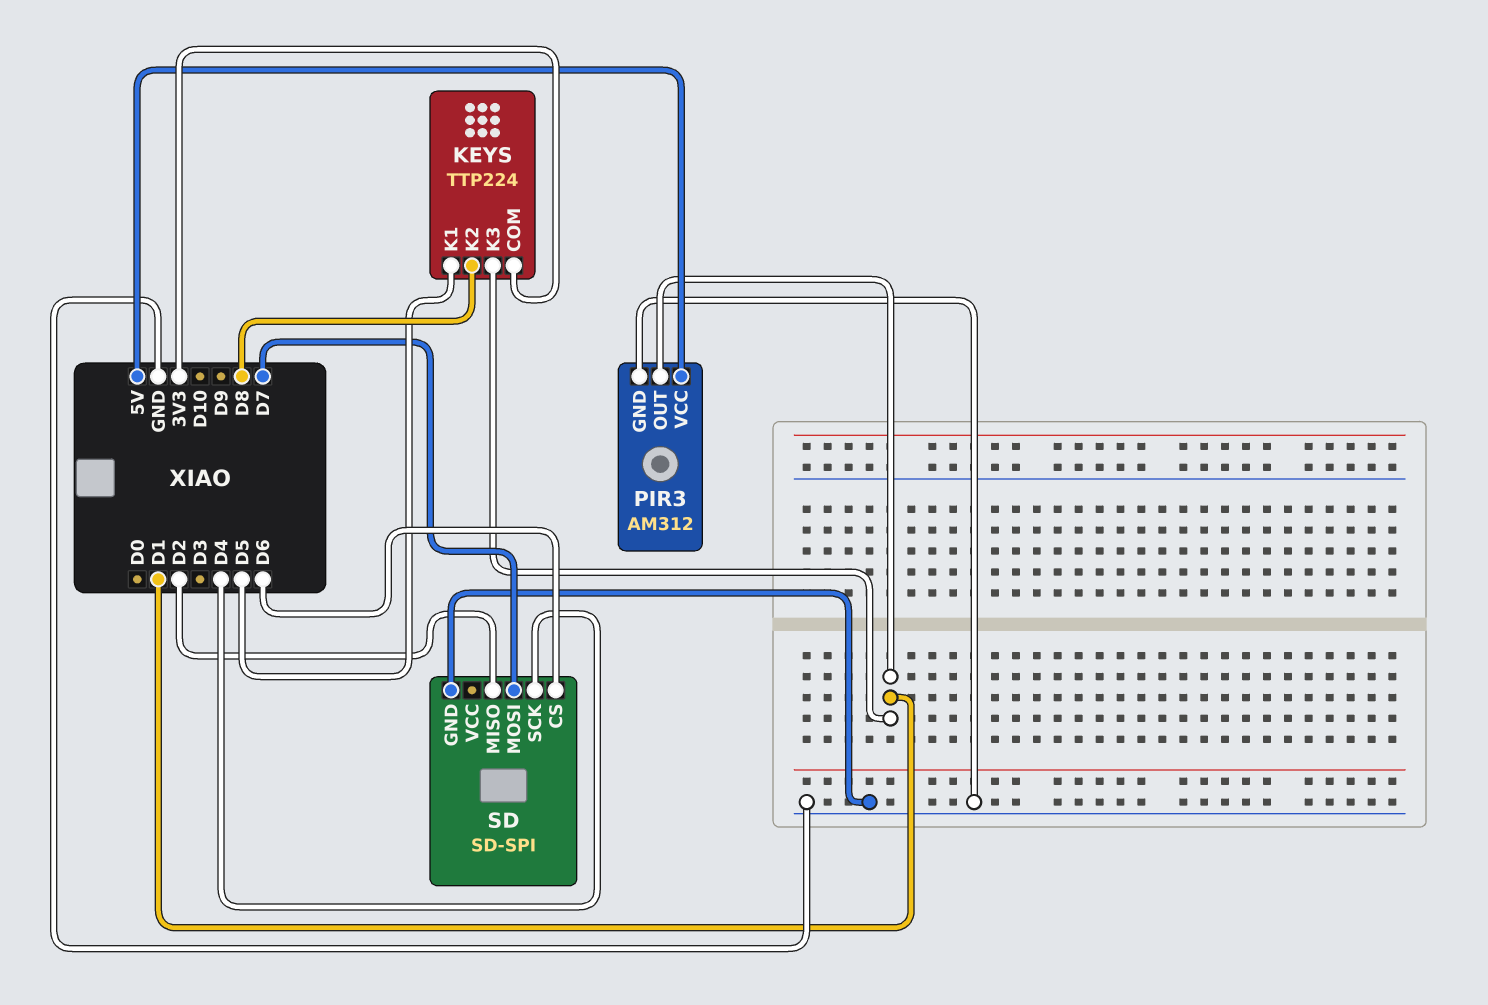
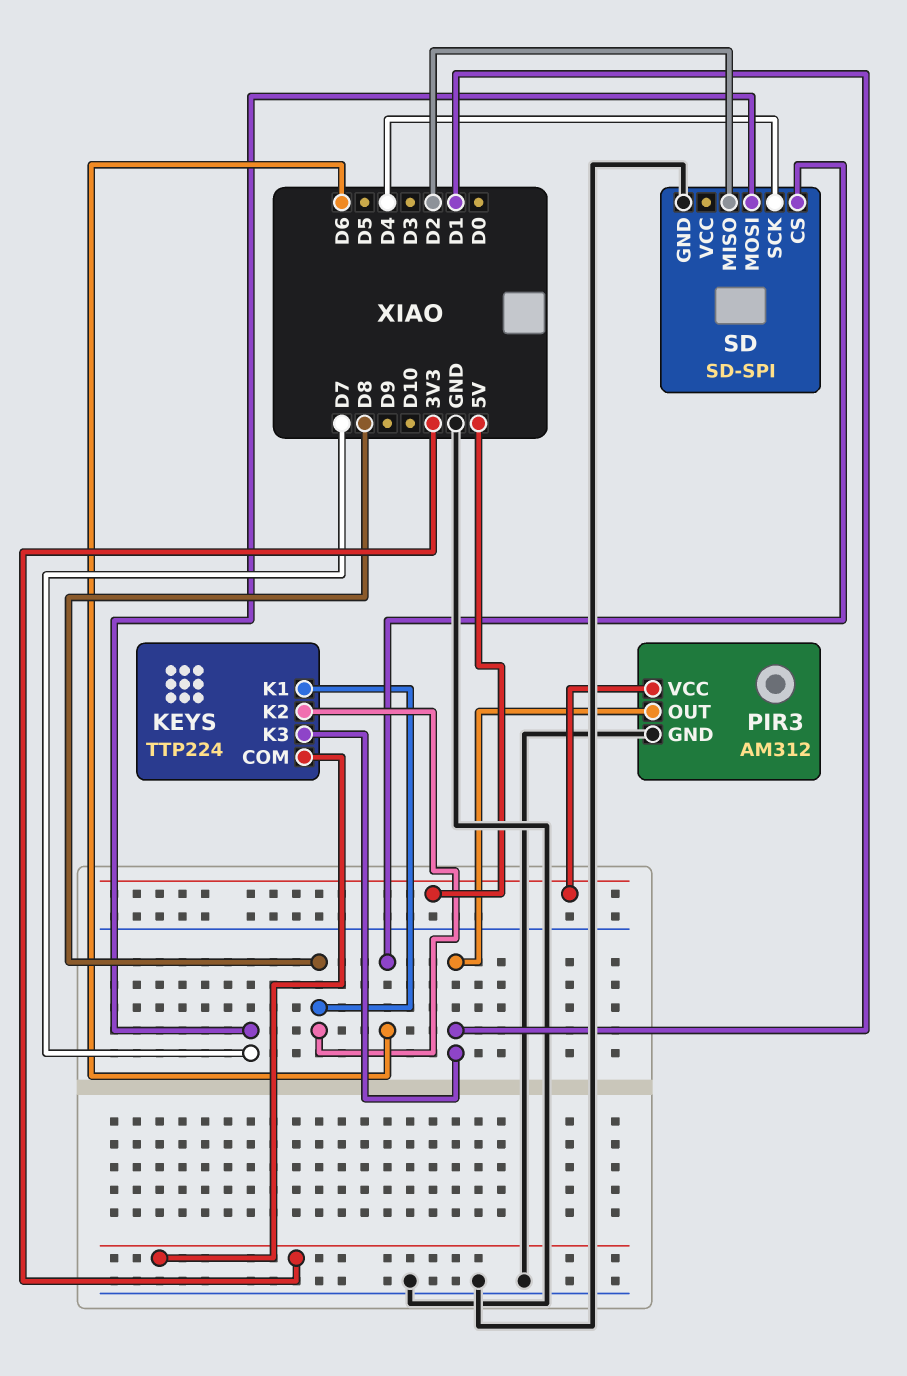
KEYS pin K1: D5 -> D8

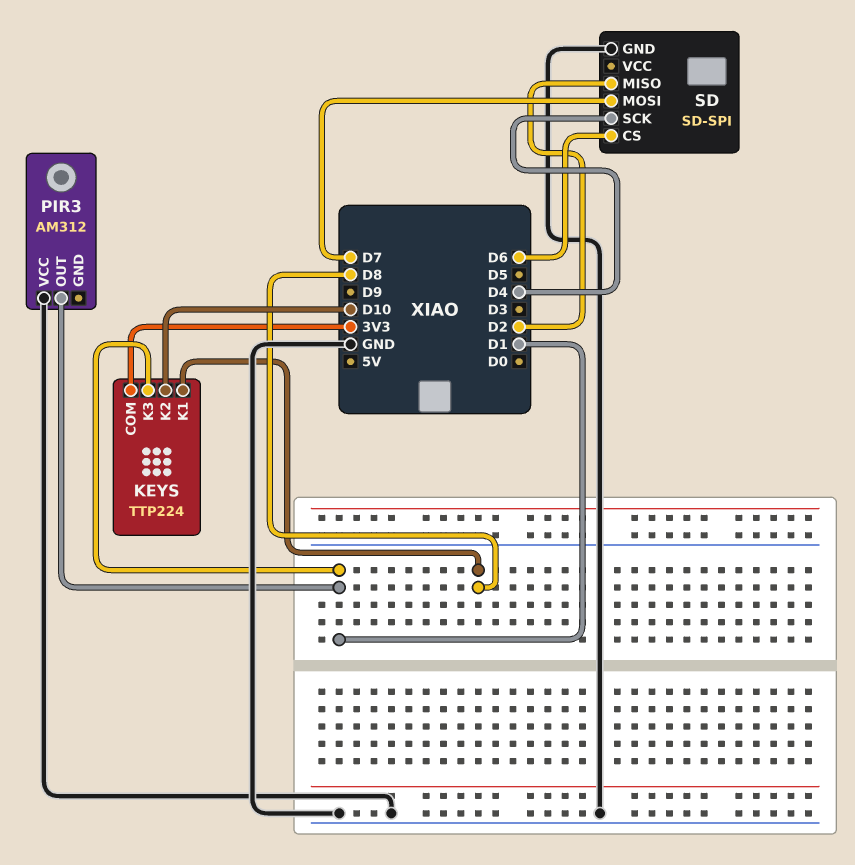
KEYS pin K2: D8 -> D10
PIR3 pin GND: GND -> none
PIR3 pin VCC: 5V -> GND

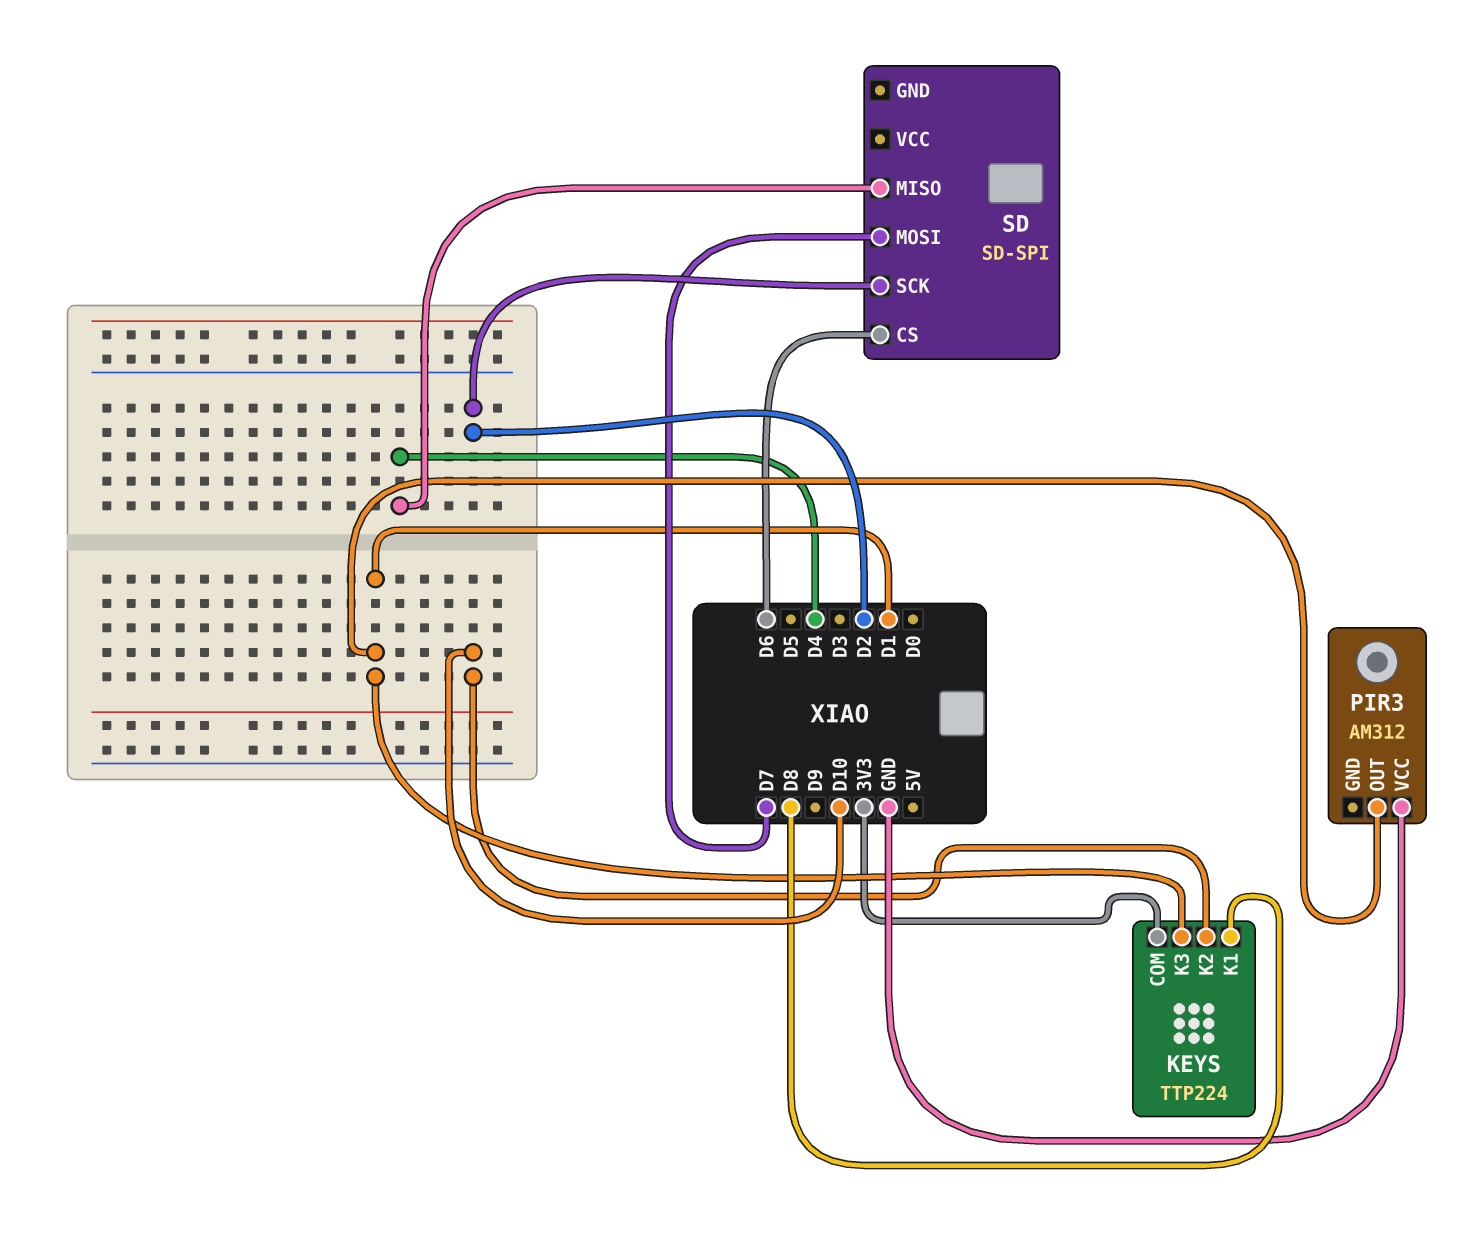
SD pin GND: GND -> none
SD pin MISO: D2 -> D4
SD pin SCK: D4 -> D2

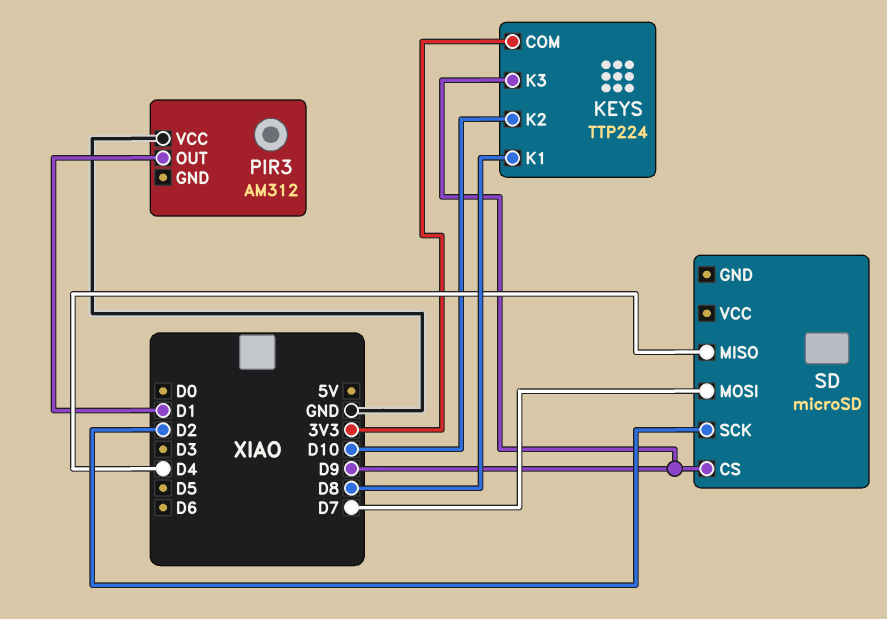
KEYS pin K3: D1 -> D9
SD: SD-SPI -> microSD
SD pin CS: D6 -> D9

